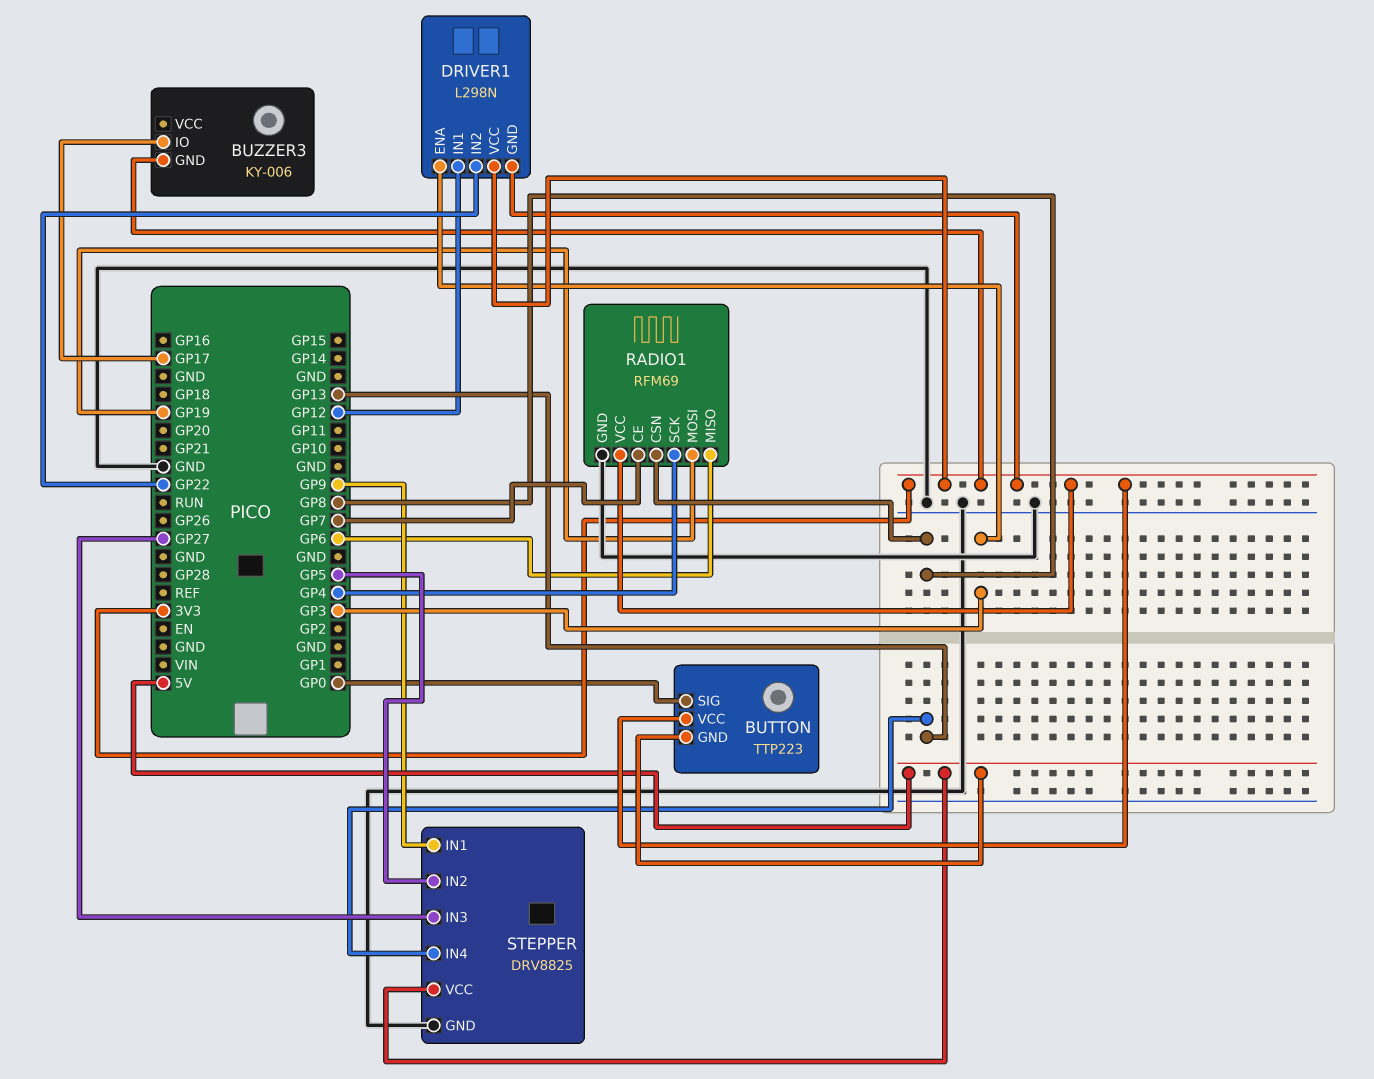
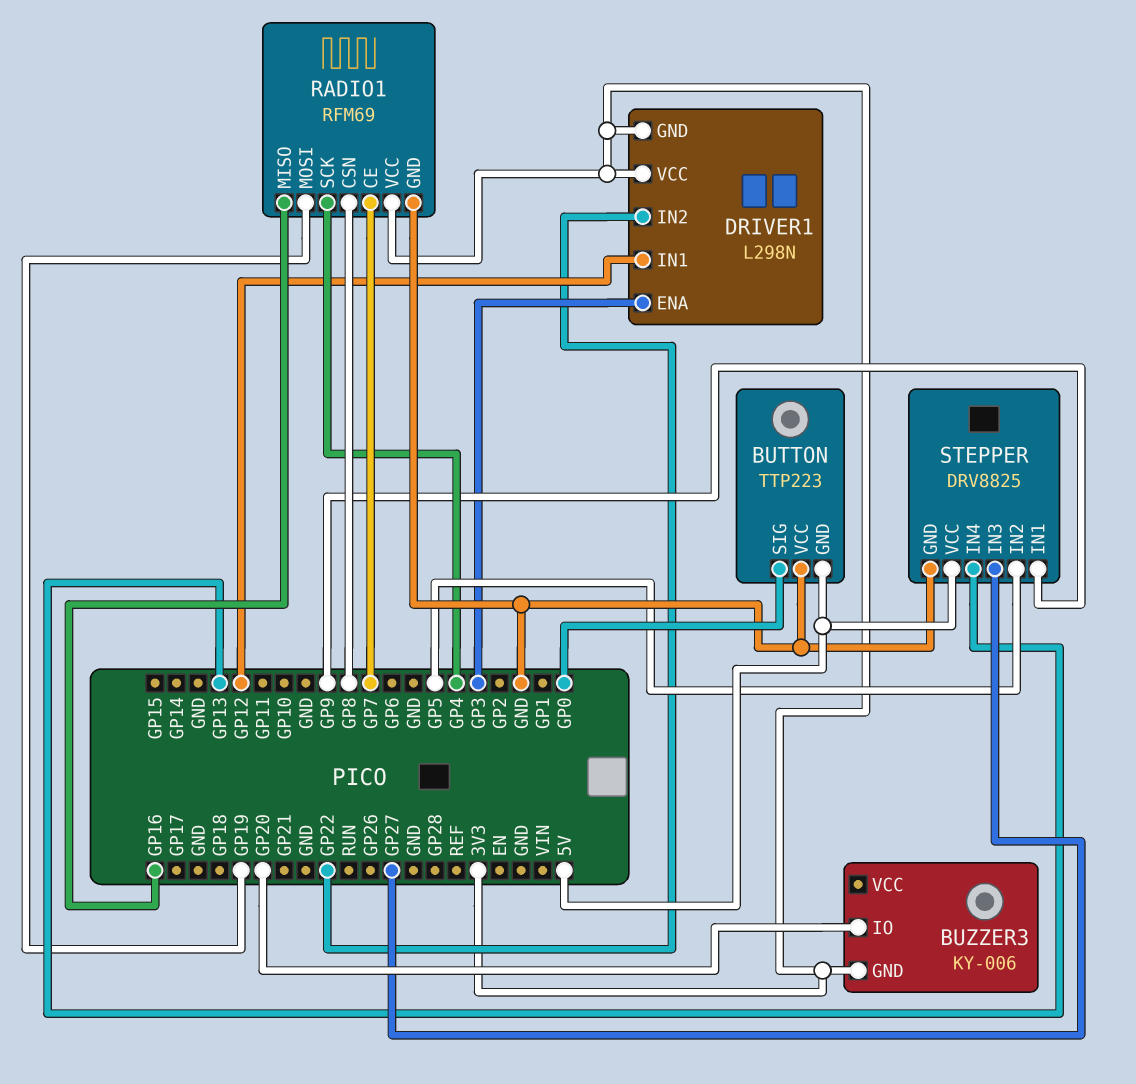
BUTTON pin VCC: 3V3 -> GND
BUZZER3 pin IO: GP17 -> GP20
RADIO1 pin MISO: GP6 -> GP16

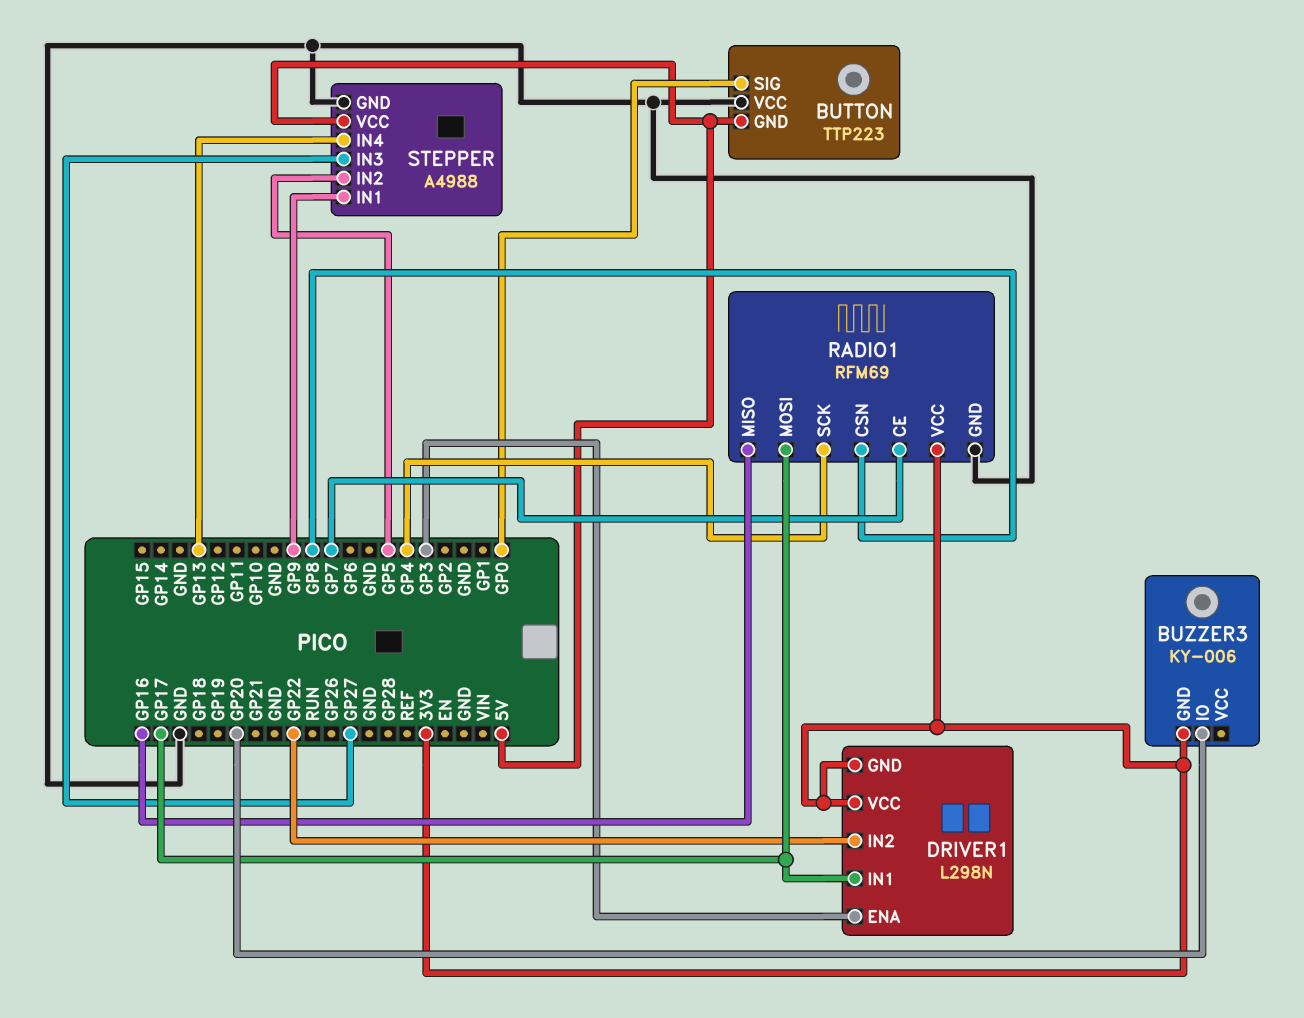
DRIVER1 pin IN1: GP12 -> GP17
RADIO1 pin MOSI: GP19 -> GP17
STEPPER: DRV8825 -> A4988

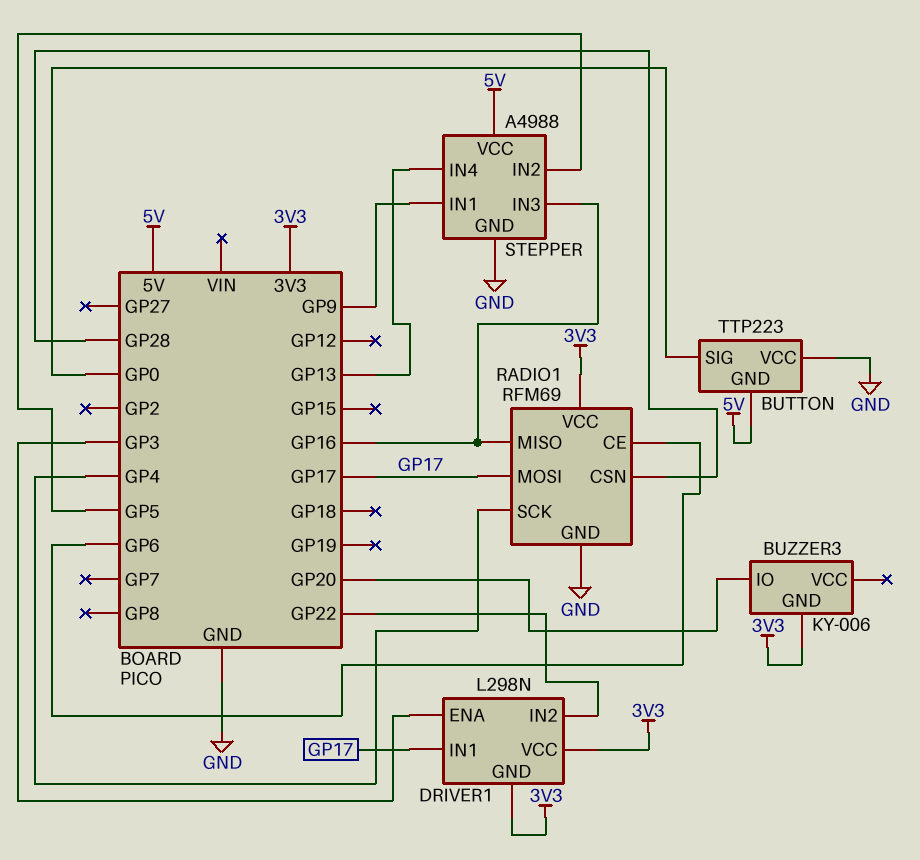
RADIO1 pin CE: GP7 -> GP6
RADIO1 pin CSN: GP8 -> GP28
STEPPER pin IN3: GP27 -> GP16

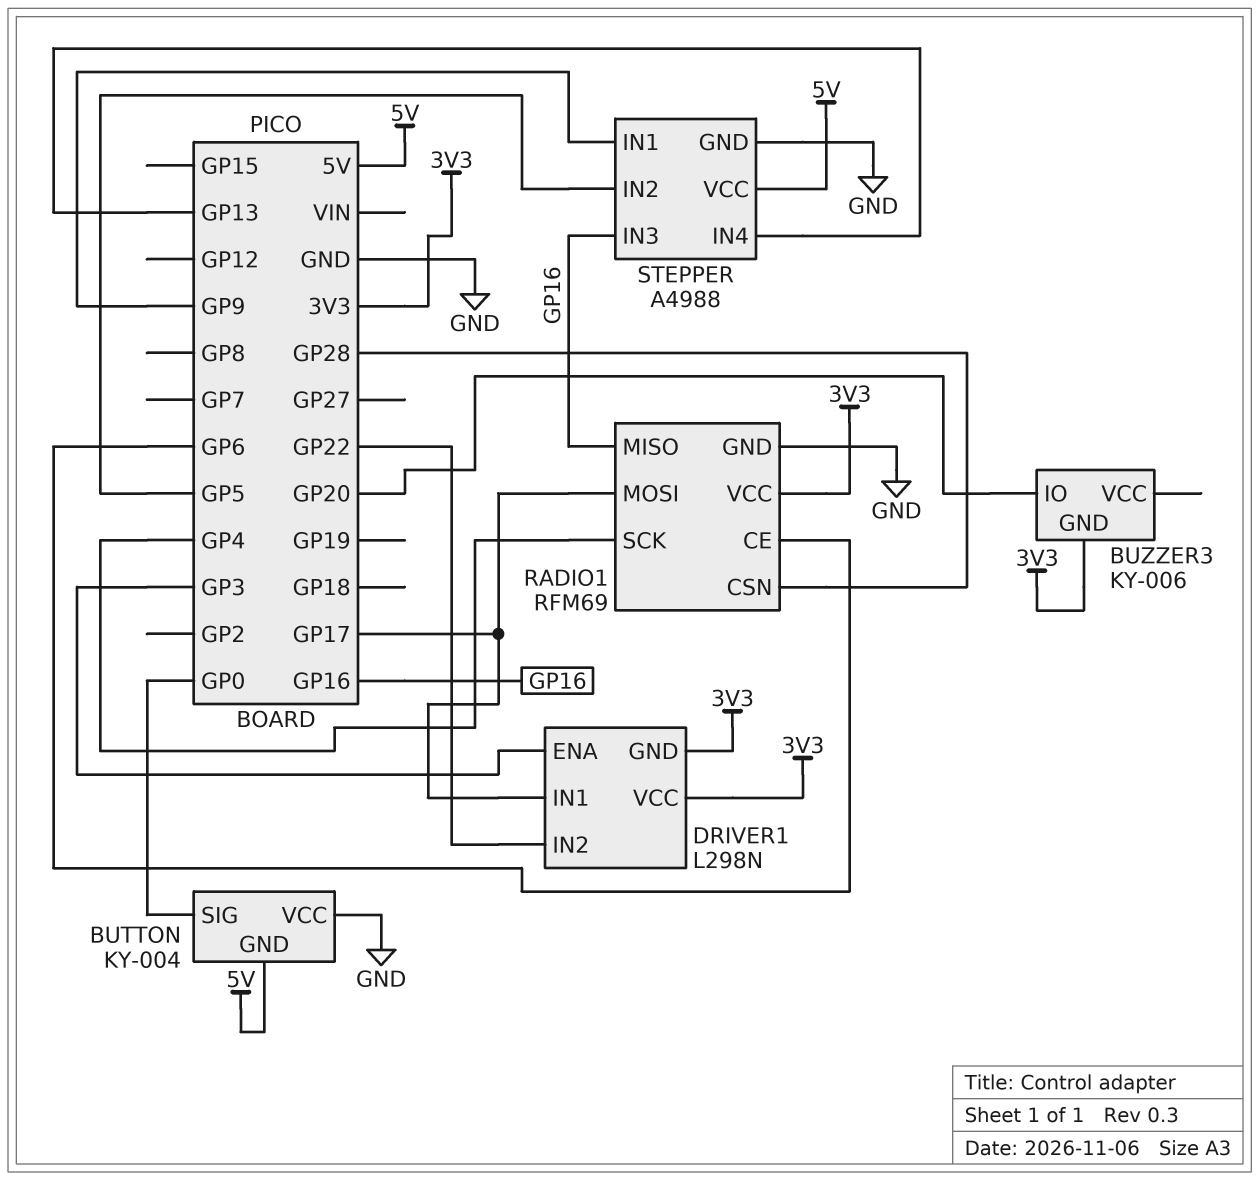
BUTTON: TTP223 -> KY-004

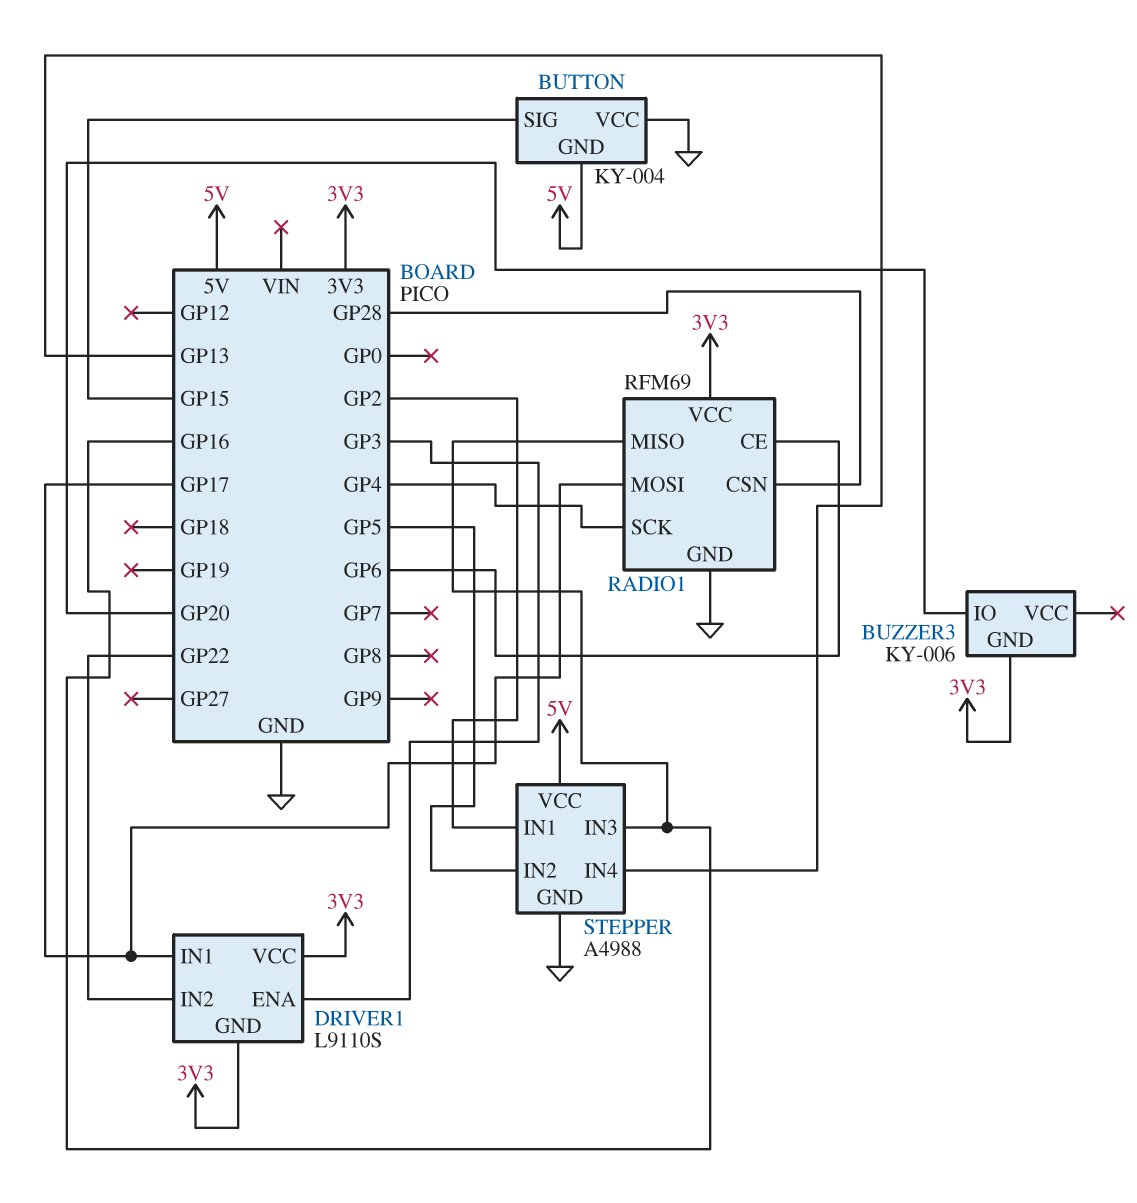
BUTTON pin SIG: GP0 -> GP15
DRIVER1: L298N -> L9110S
STEPPER pin IN1: GP9 -> GP2

